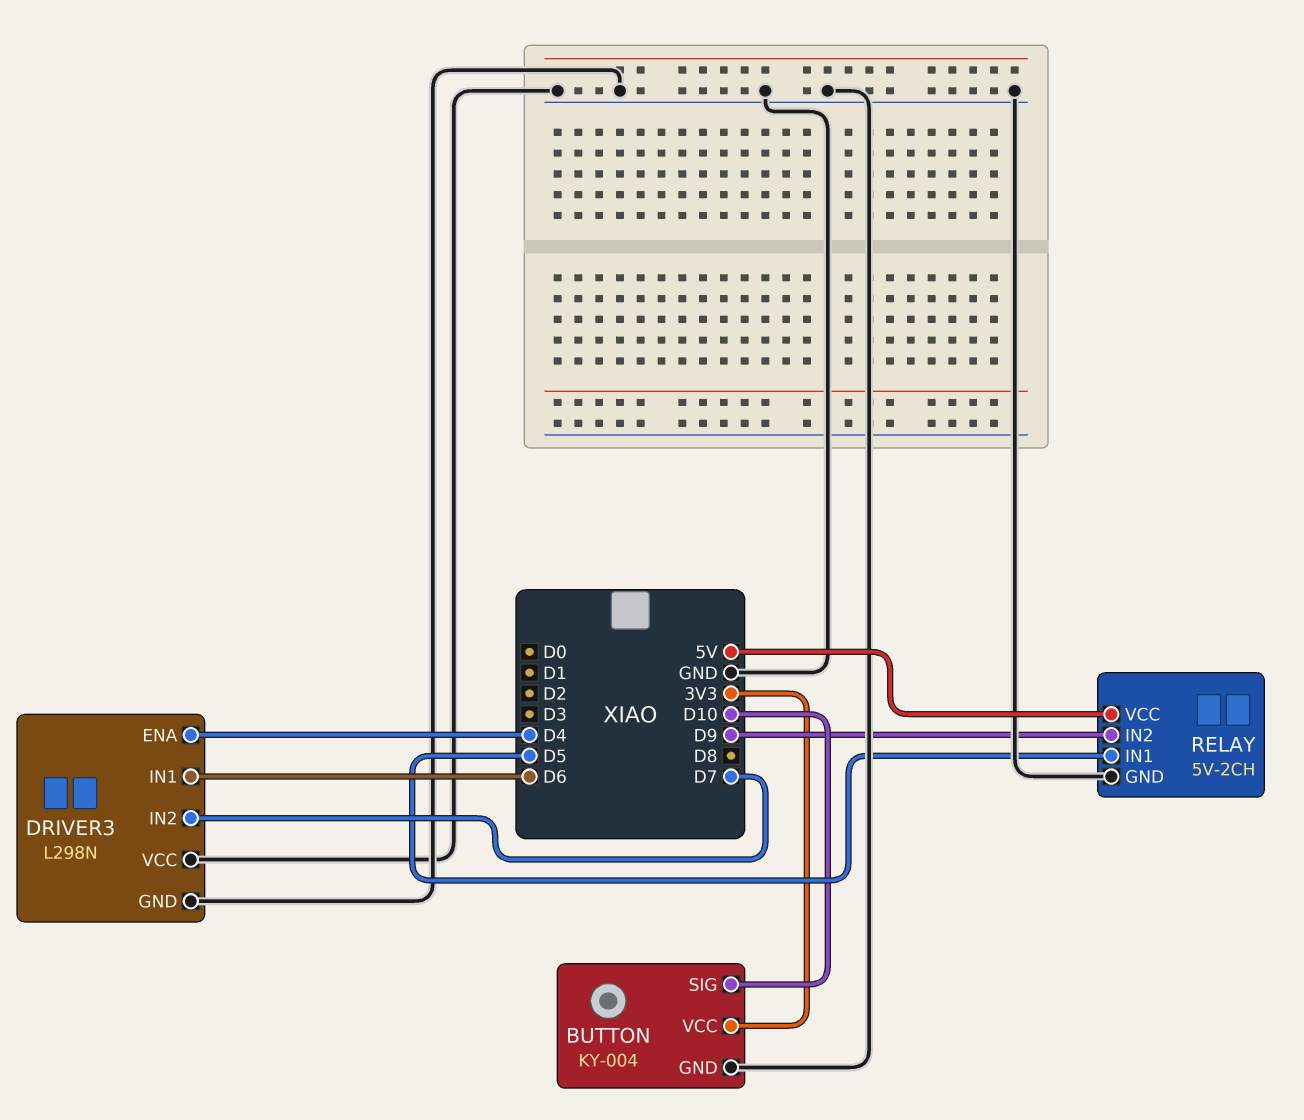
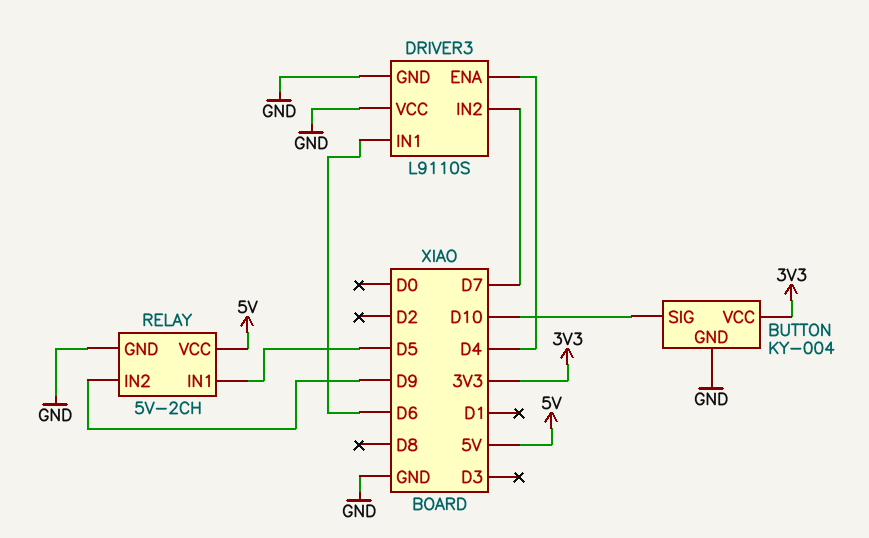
DRIVER3: L298N -> L9110S

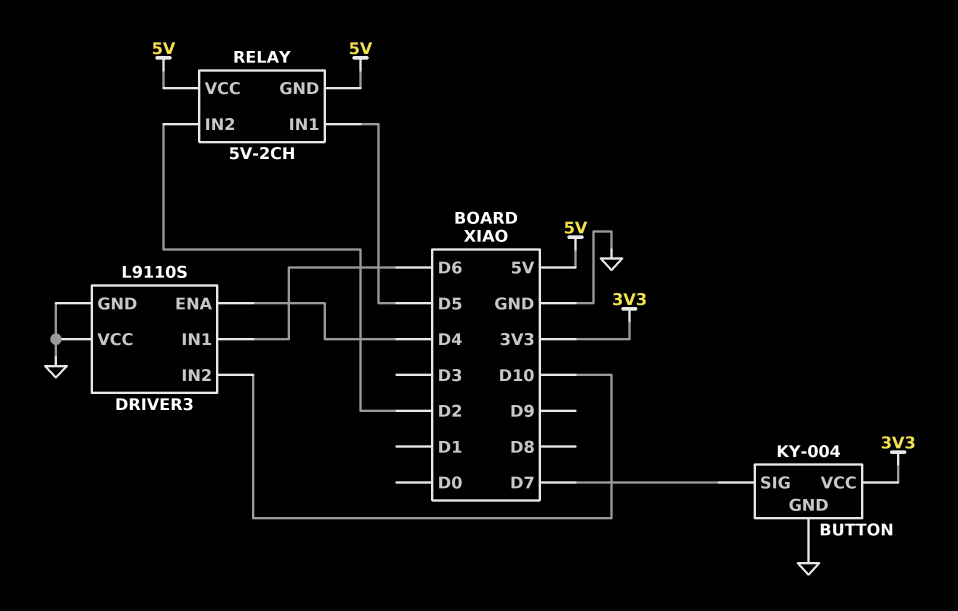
BUTTON pin SIG: D10 -> D7
DRIVER3 pin IN2: D7 -> D10
RELAY pin GND: GND -> 5V
RELAY pin IN2: D9 -> D2

